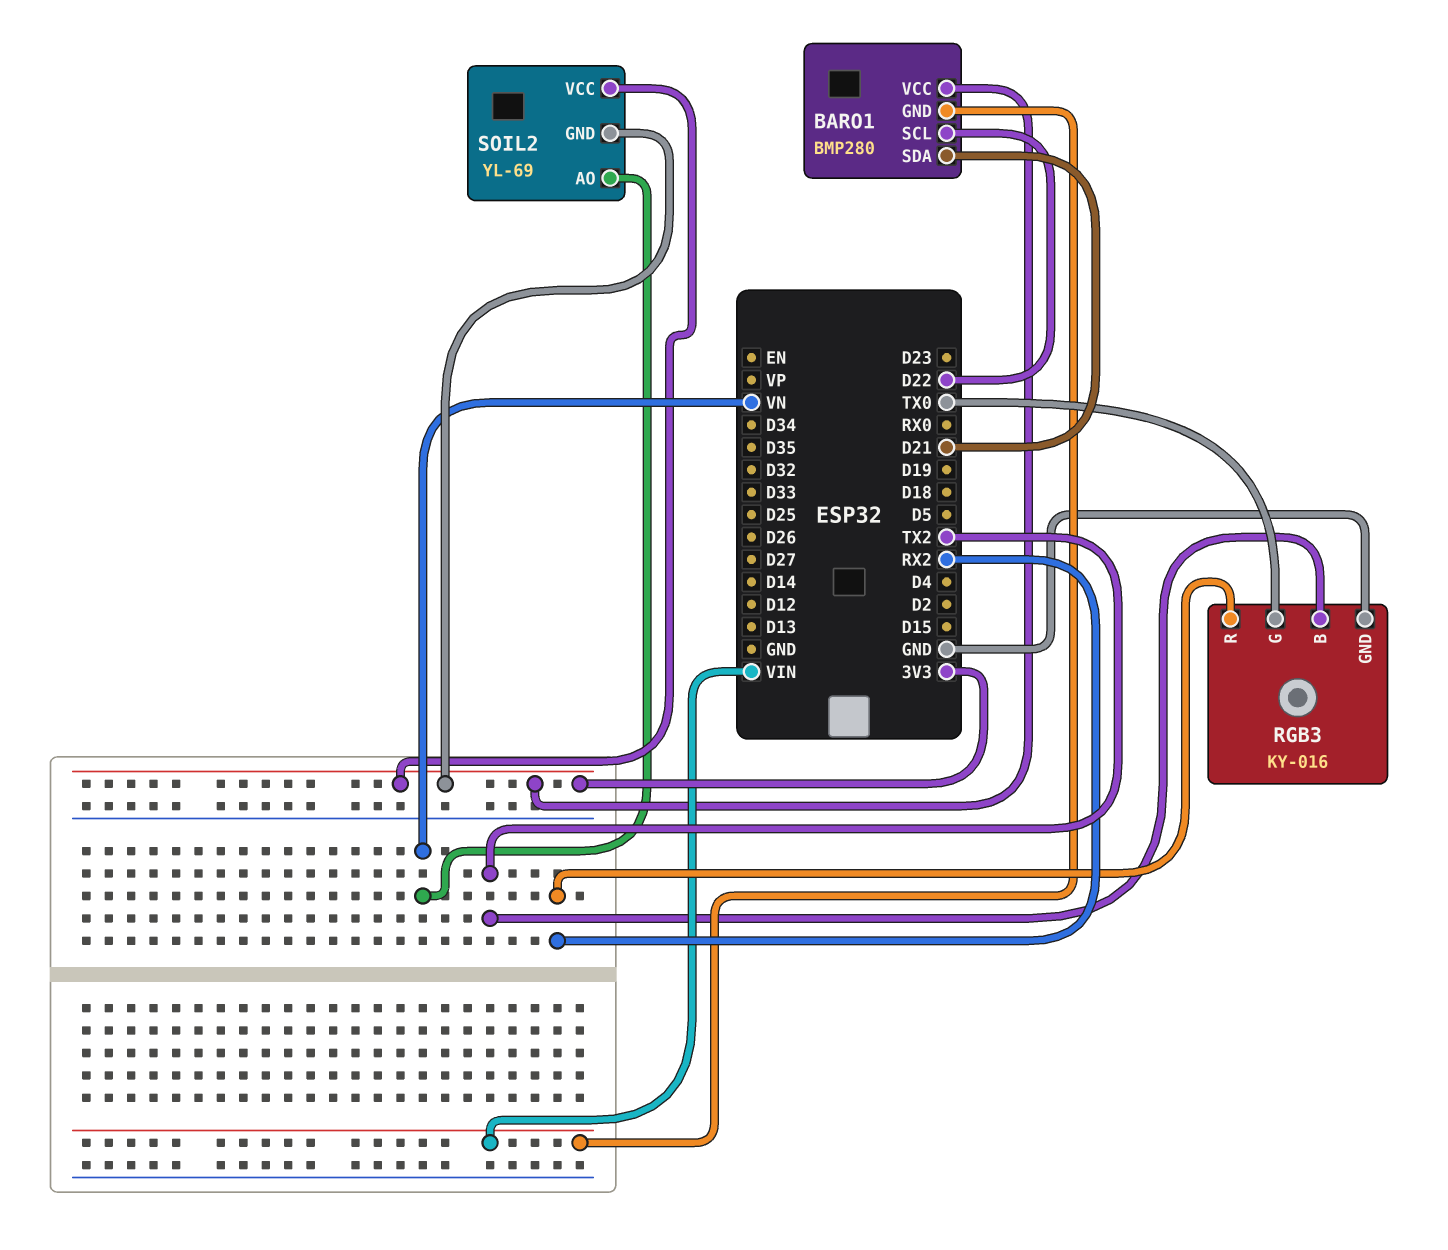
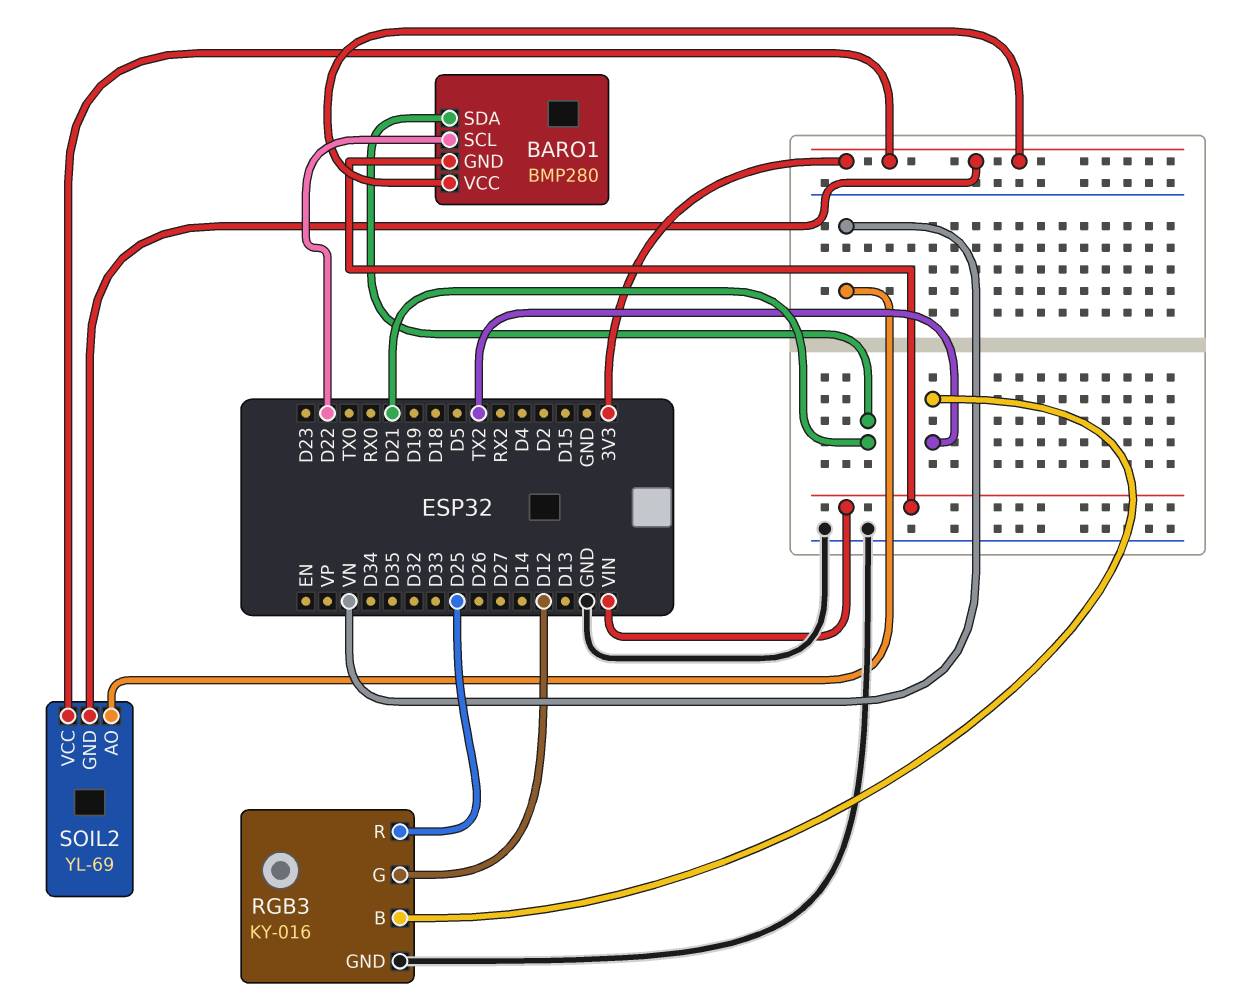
RGB3 pin G: TX0 -> D12
RGB3 pin R: RX2 -> D25

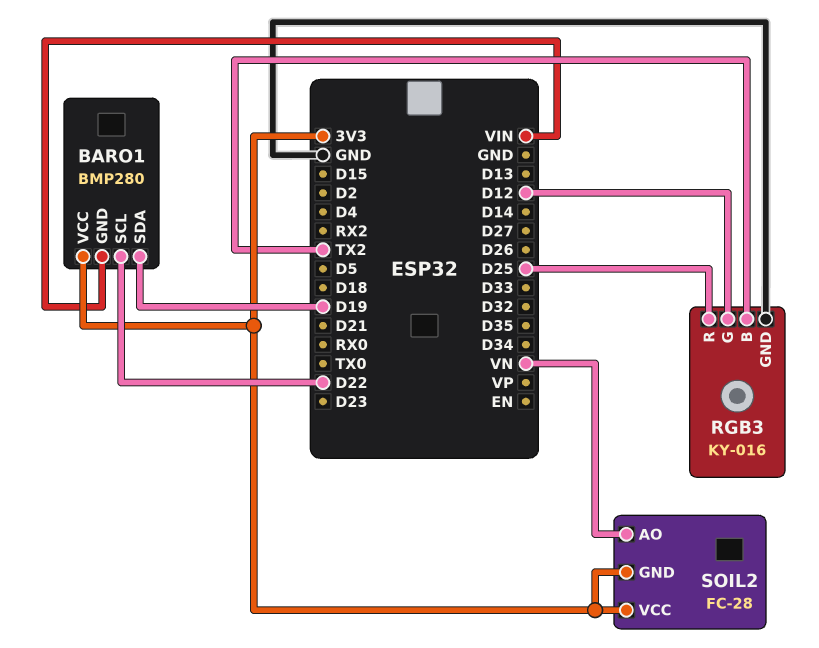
BARO1 pin SDA: D21 -> D19
SOIL2: YL-69 -> FC-28

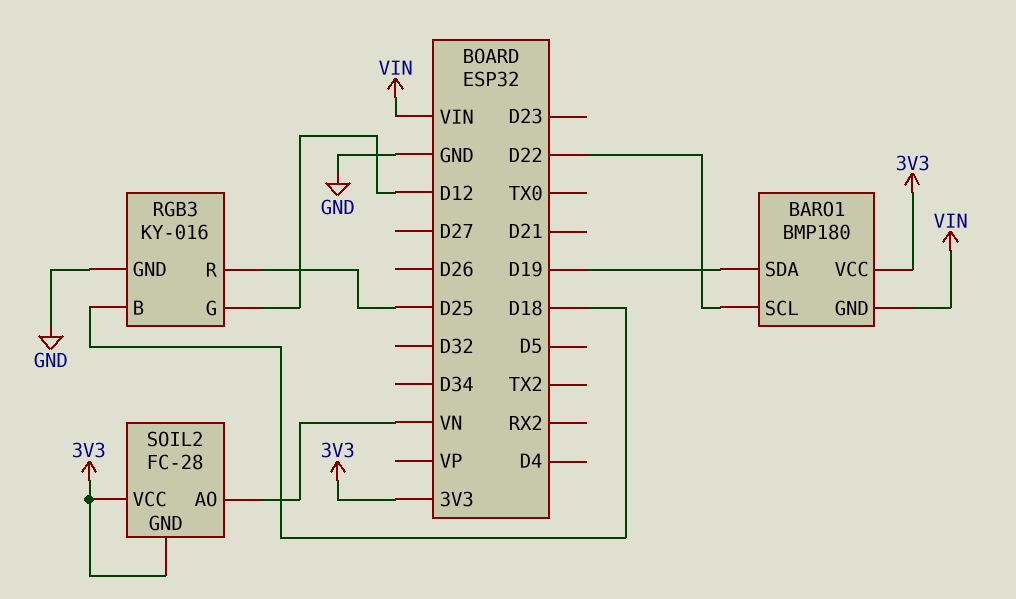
BARO1: BMP280 -> BMP180
RGB3 pin B: TX2 -> D18

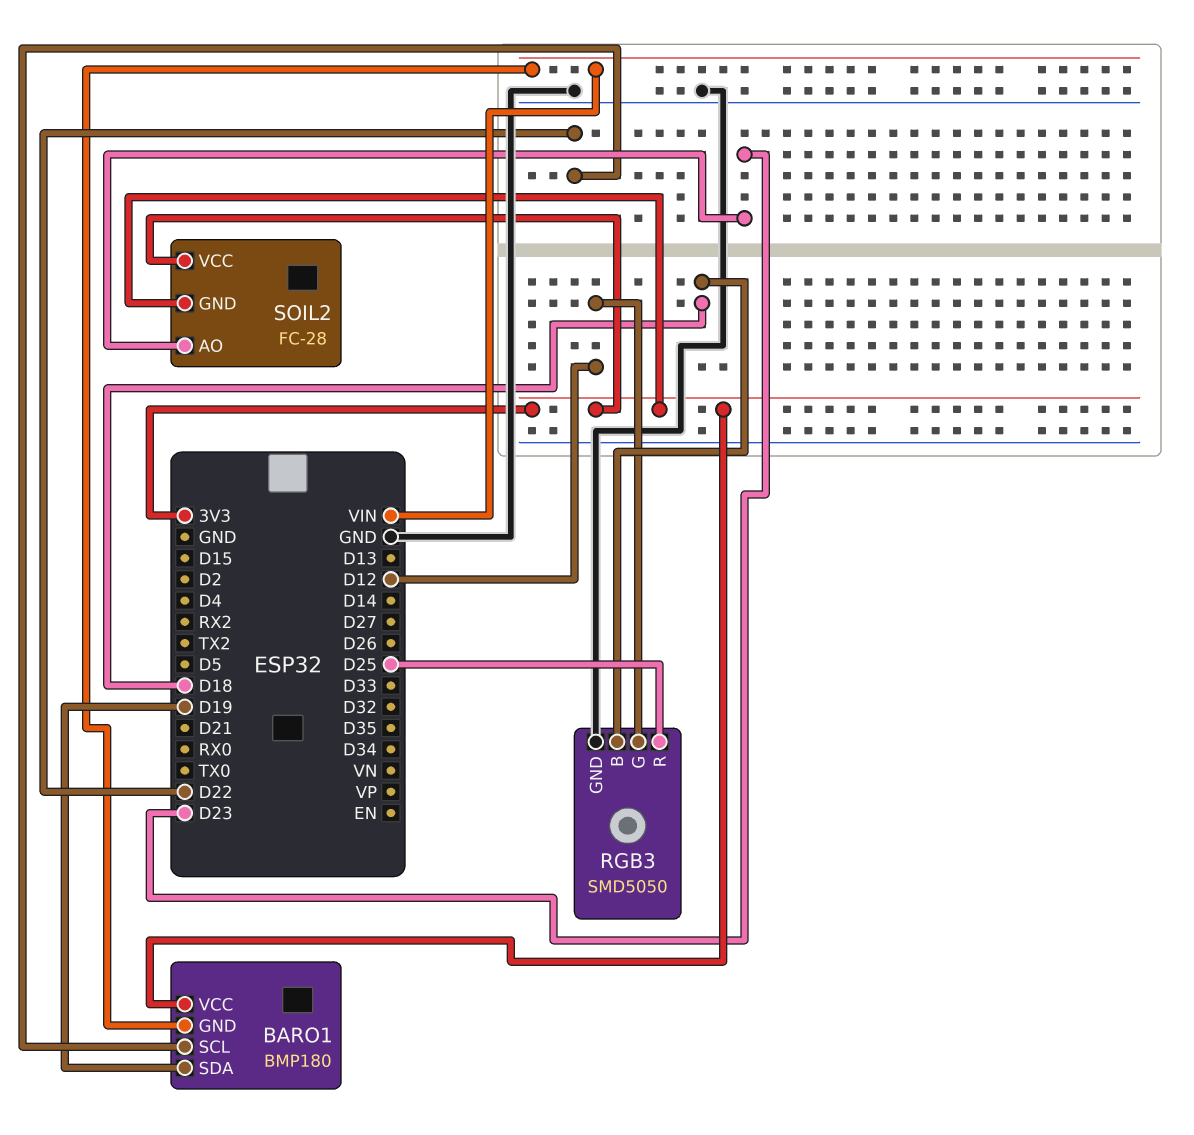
RGB3: KY-016 -> SMD5050
SOIL2 pin AO: VN -> D23

